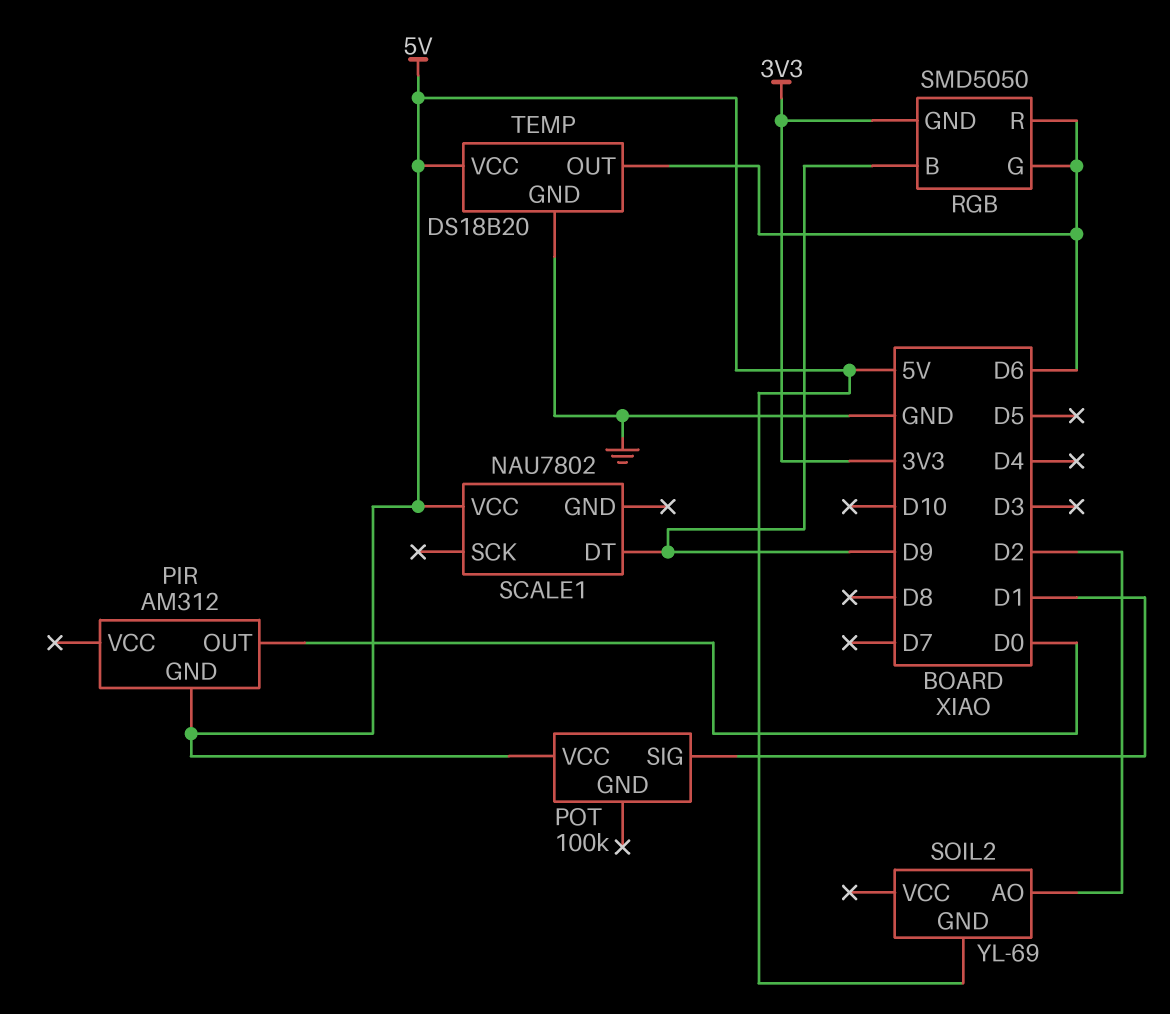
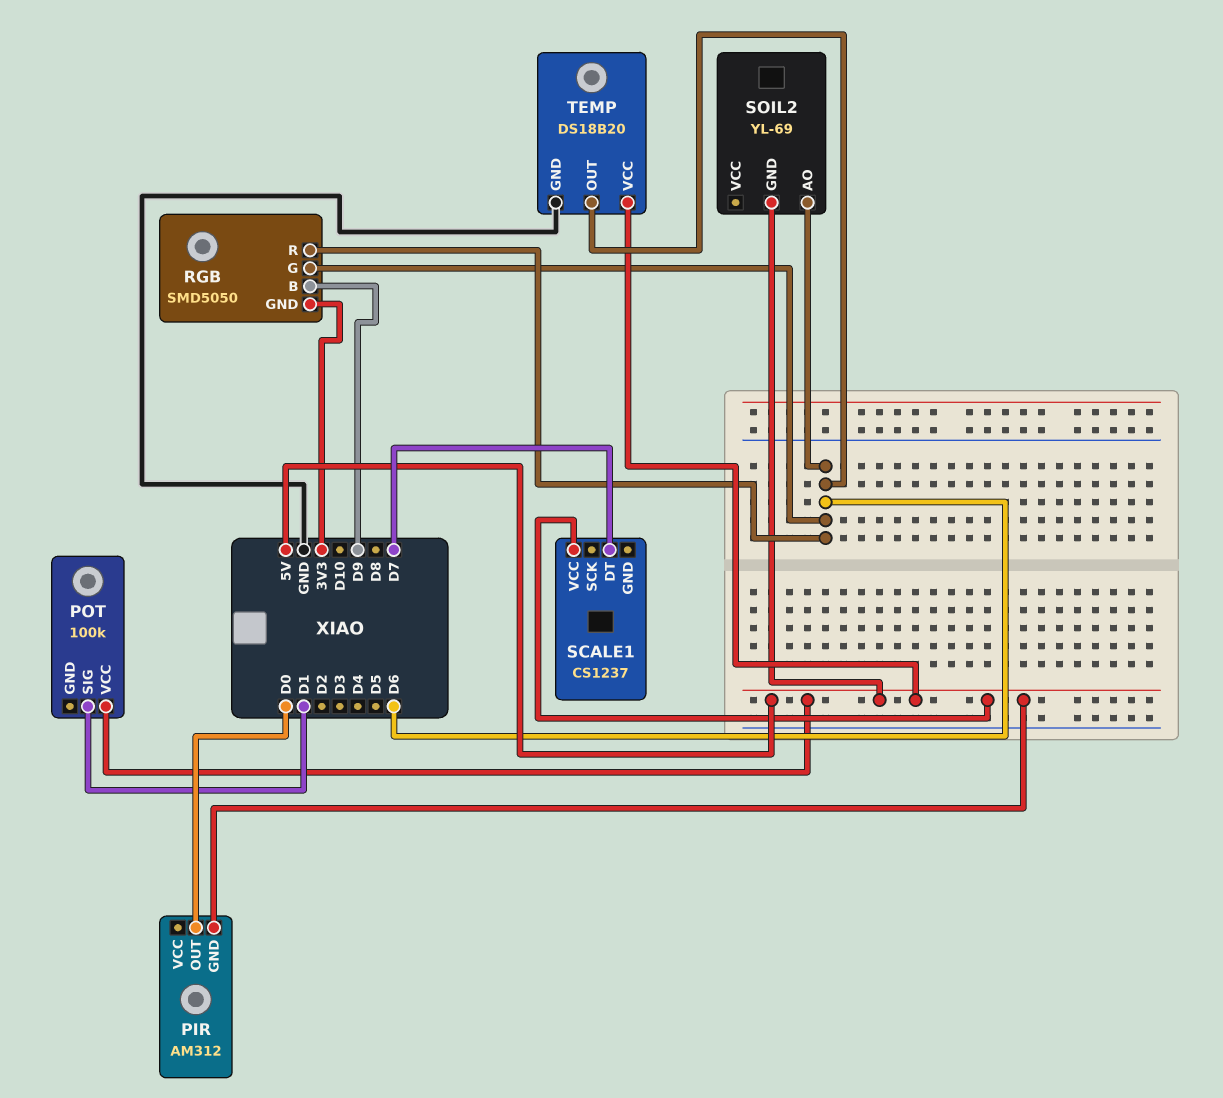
SCALE1: NAU7802 -> CS1237
SCALE1 pin DT: D9 -> D7
SOIL2 pin AO: D2 -> D6

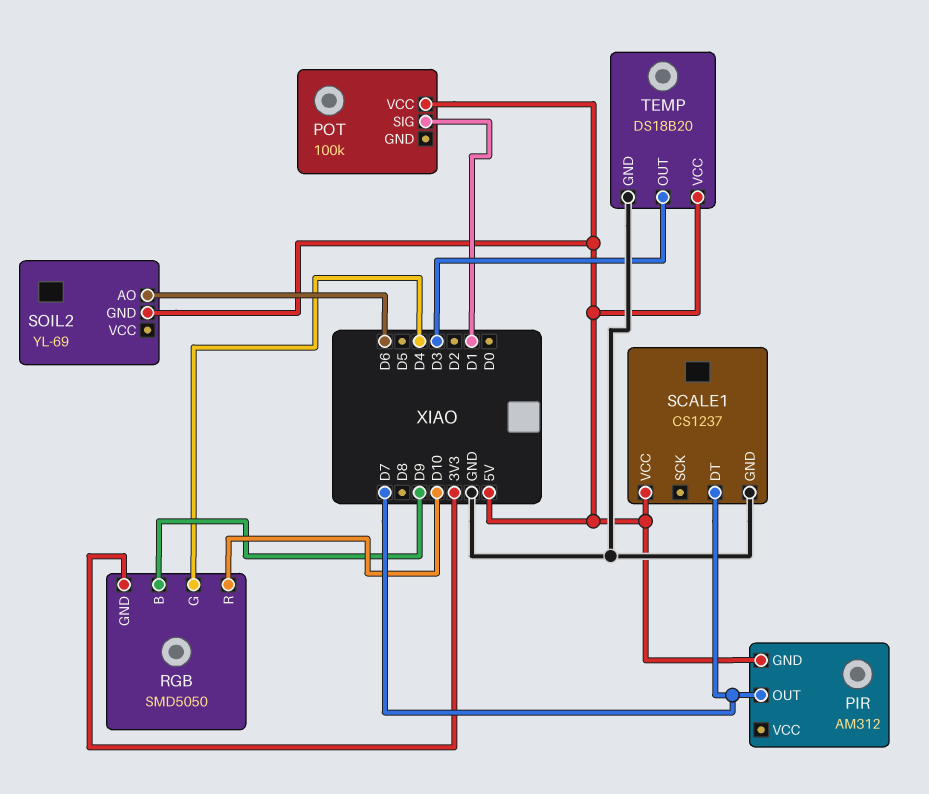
PIR pin OUT: D0 -> D7
RGB pin G: D6 -> D4
RGB pin R: D6 -> D10
SCALE1 pin GND: none -> GND
TEMP pin OUT: D6 -> D3

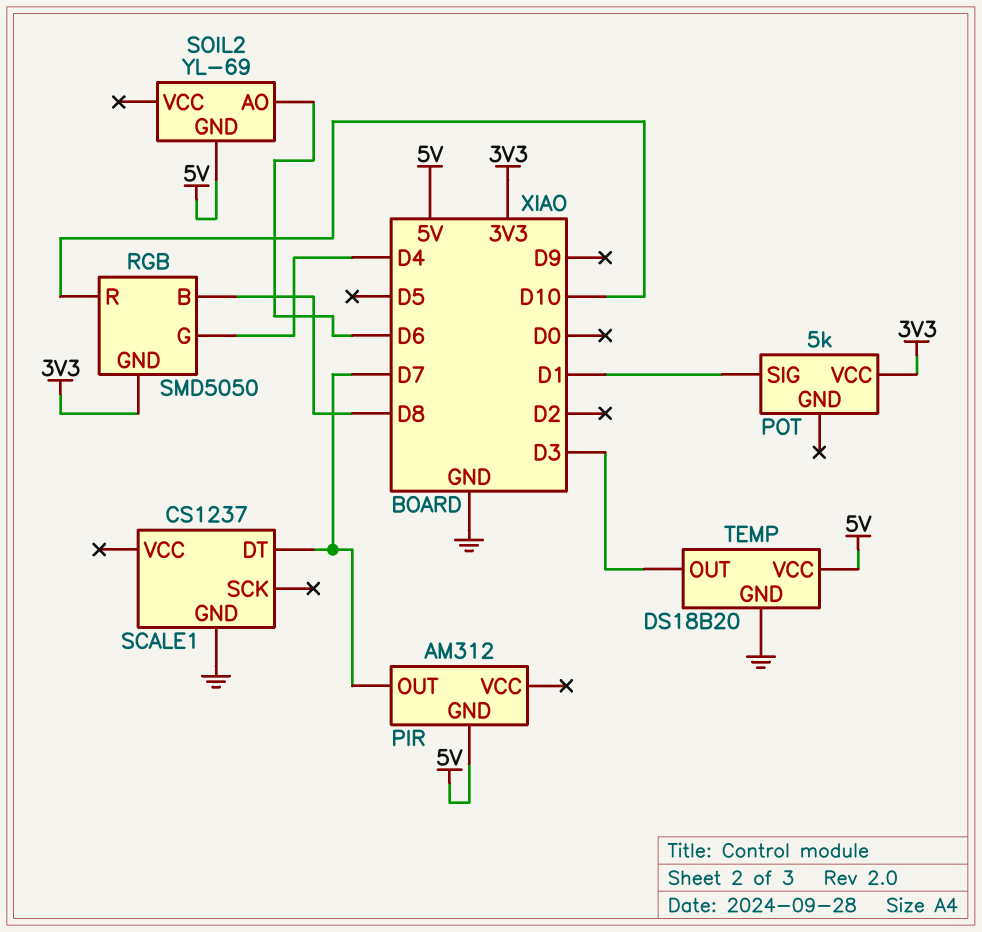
POT: 100k -> 5k
POT pin VCC: 5V -> 3V3
RGB pin B: D9 -> D8
SCALE1 pin VCC: 5V -> none

